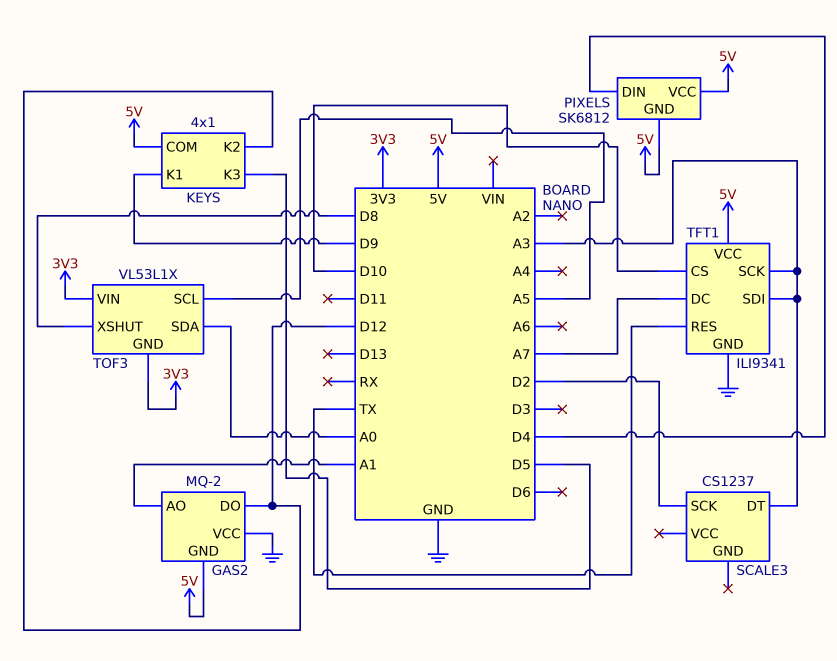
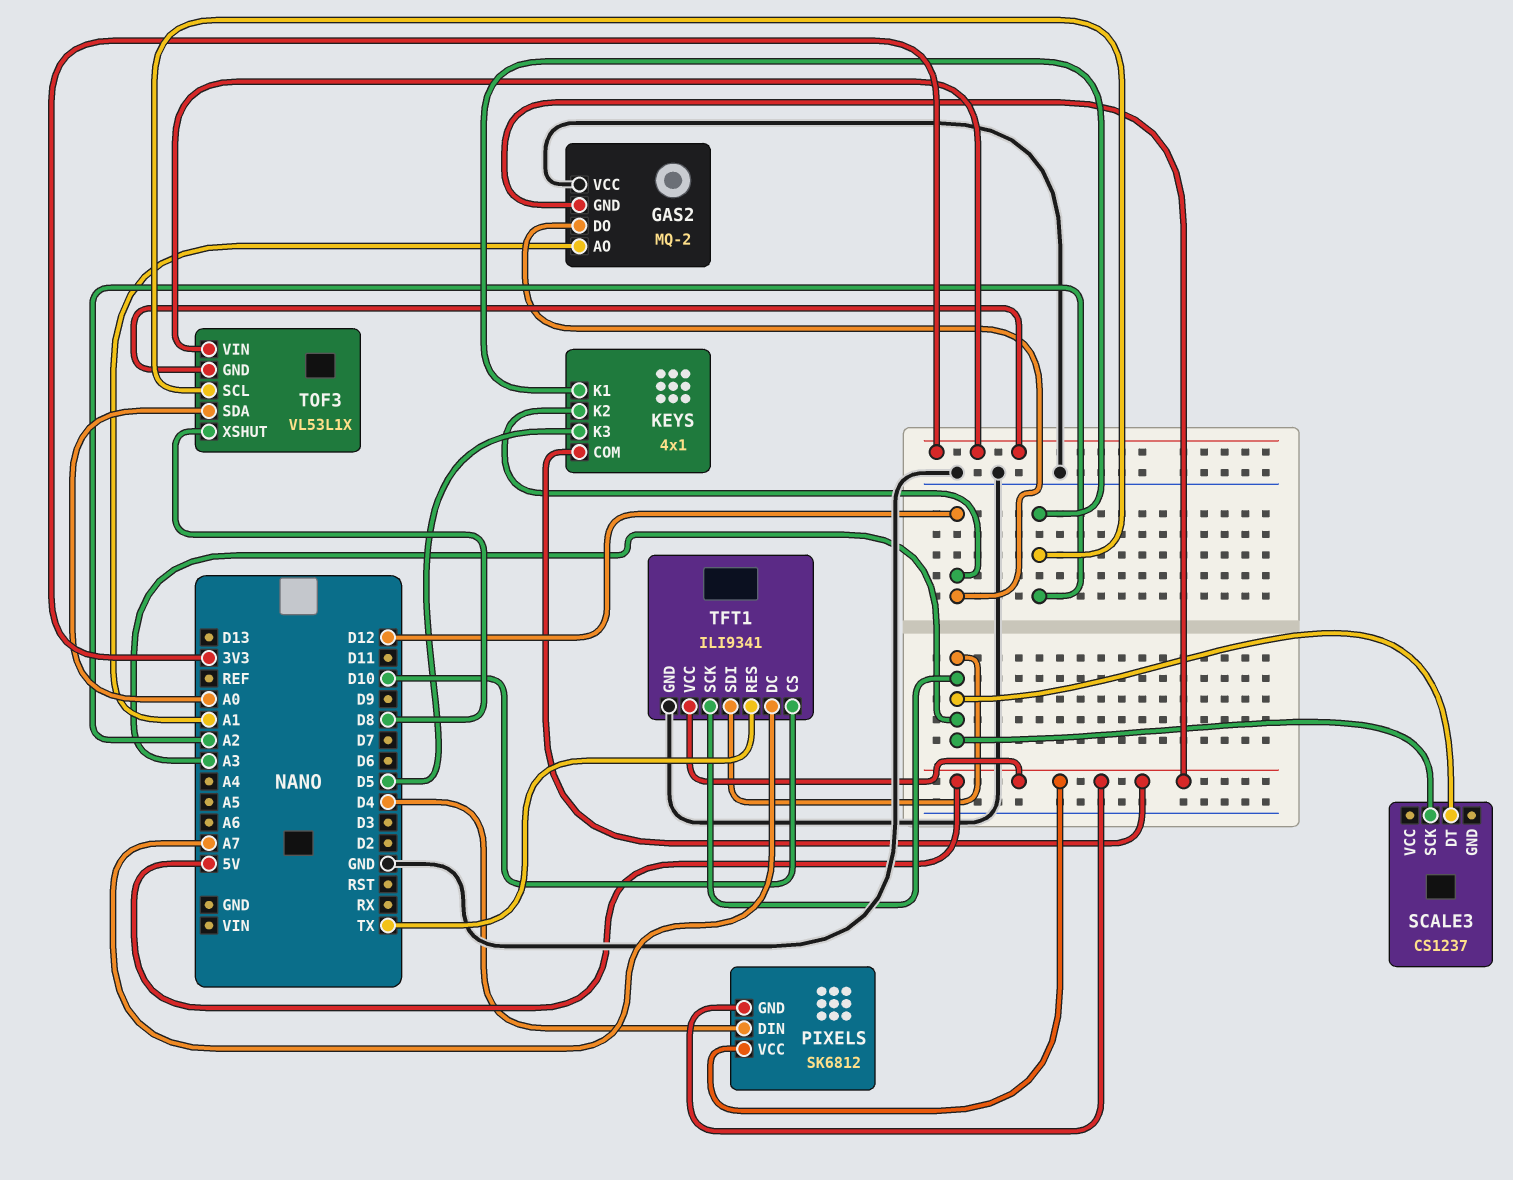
KEYS pin K1: D9 -> A2
SCALE3 pin SCK: D2 -> A3
TOF3 pin SCL: A5 -> A2

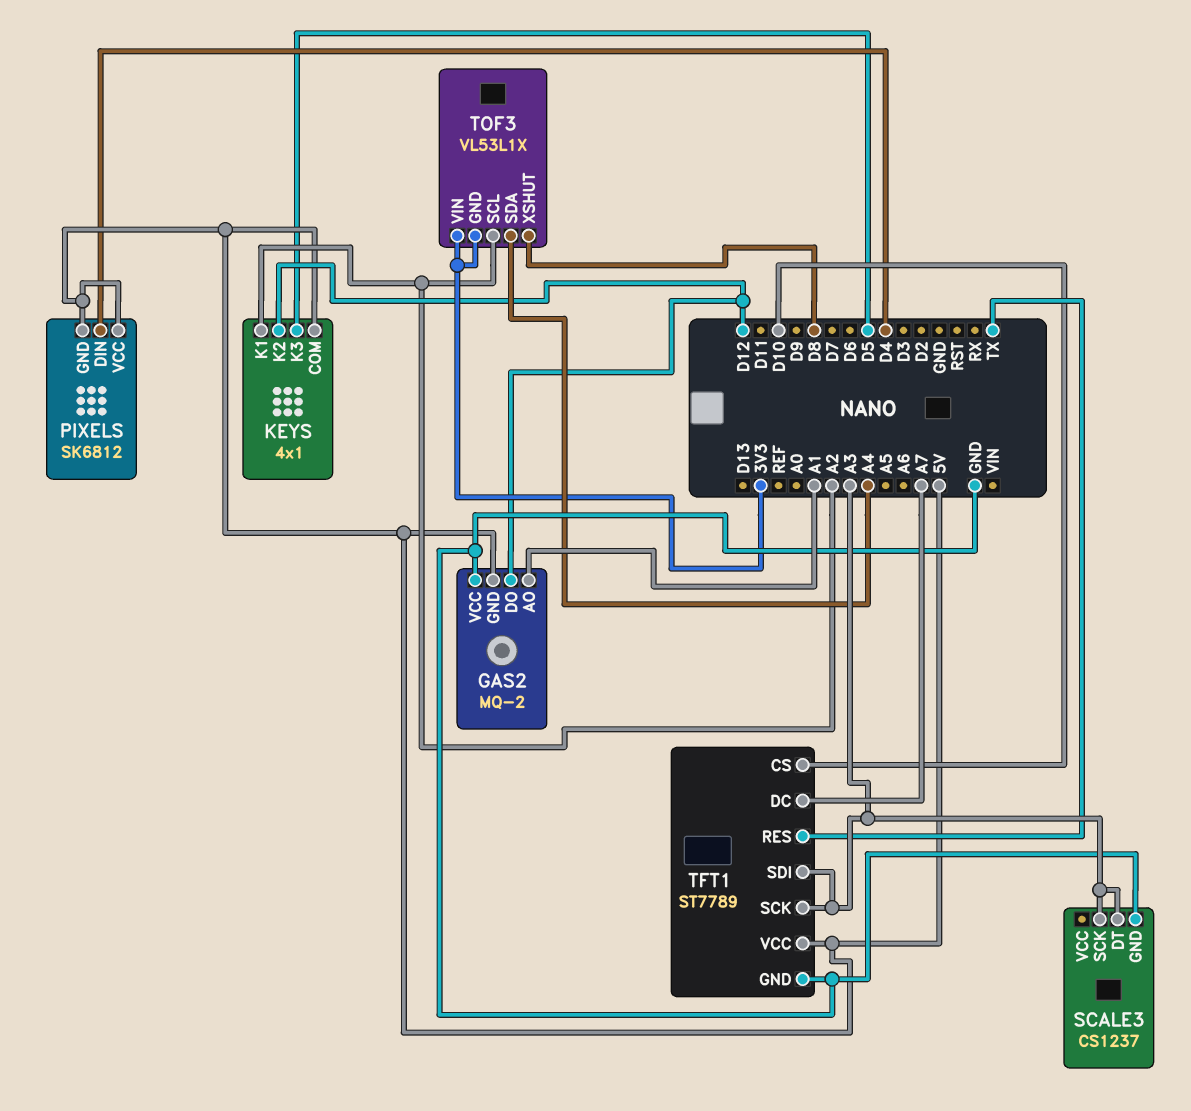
SCALE3 pin GND: none -> GND
TFT1: ILI9341 -> ST7789
TOF3 pin SDA: A0 -> A4

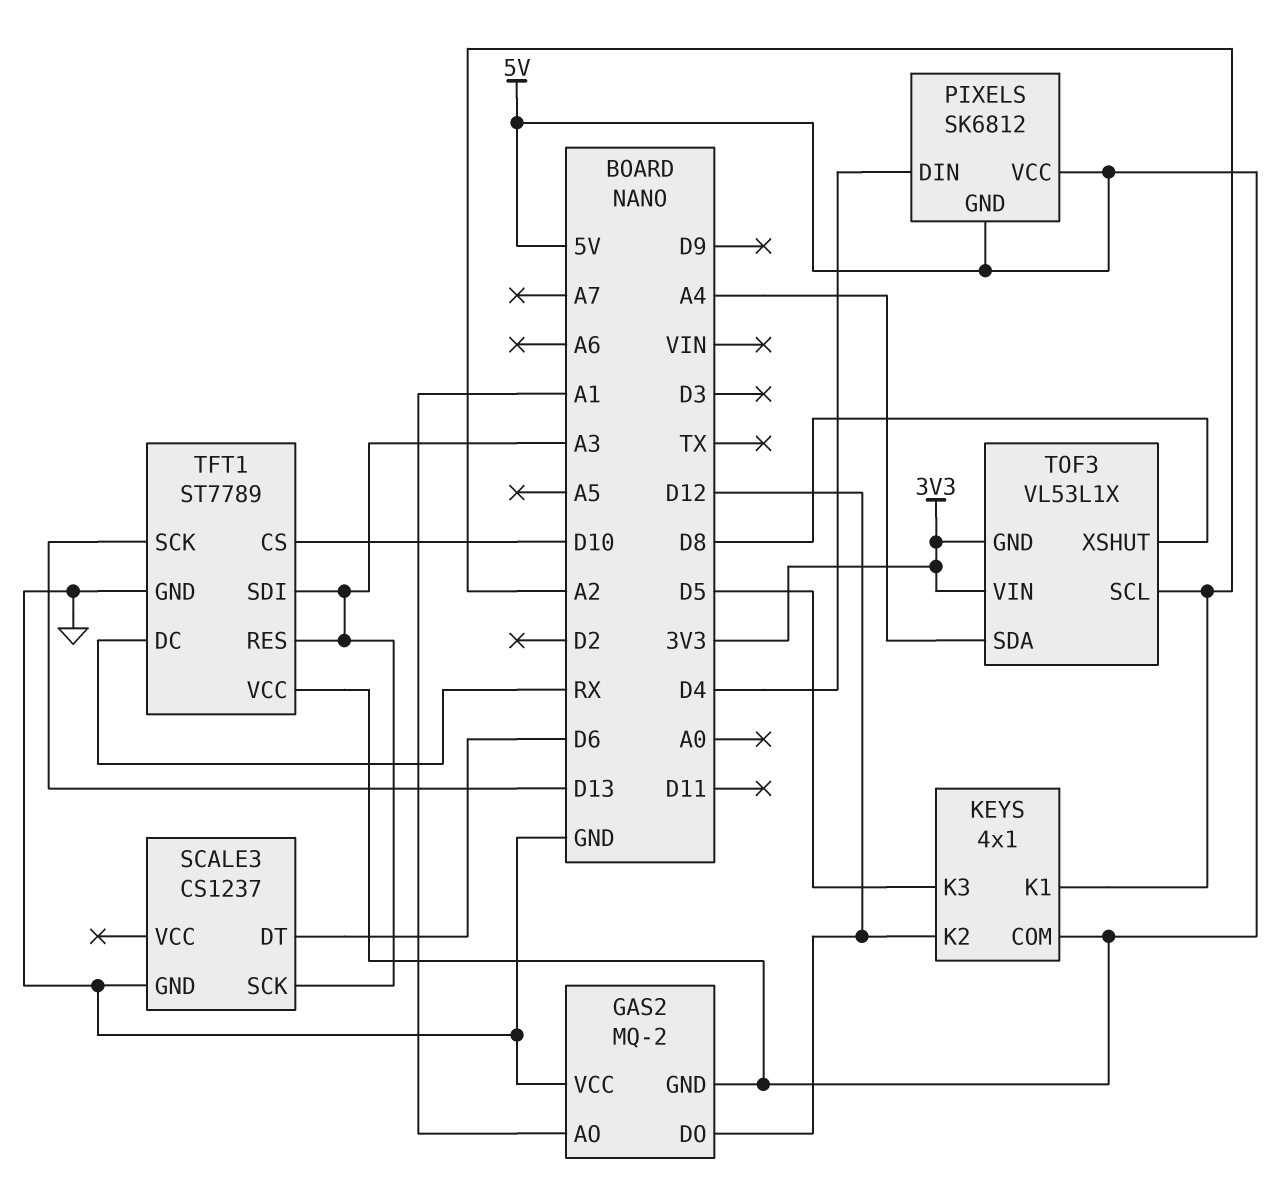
SCALE3 pin DT: A3 -> D6
TFT1 pin DC: A7 -> RX
TFT1 pin RES: TX -> A3
TFT1 pin SCK: A3 -> D13

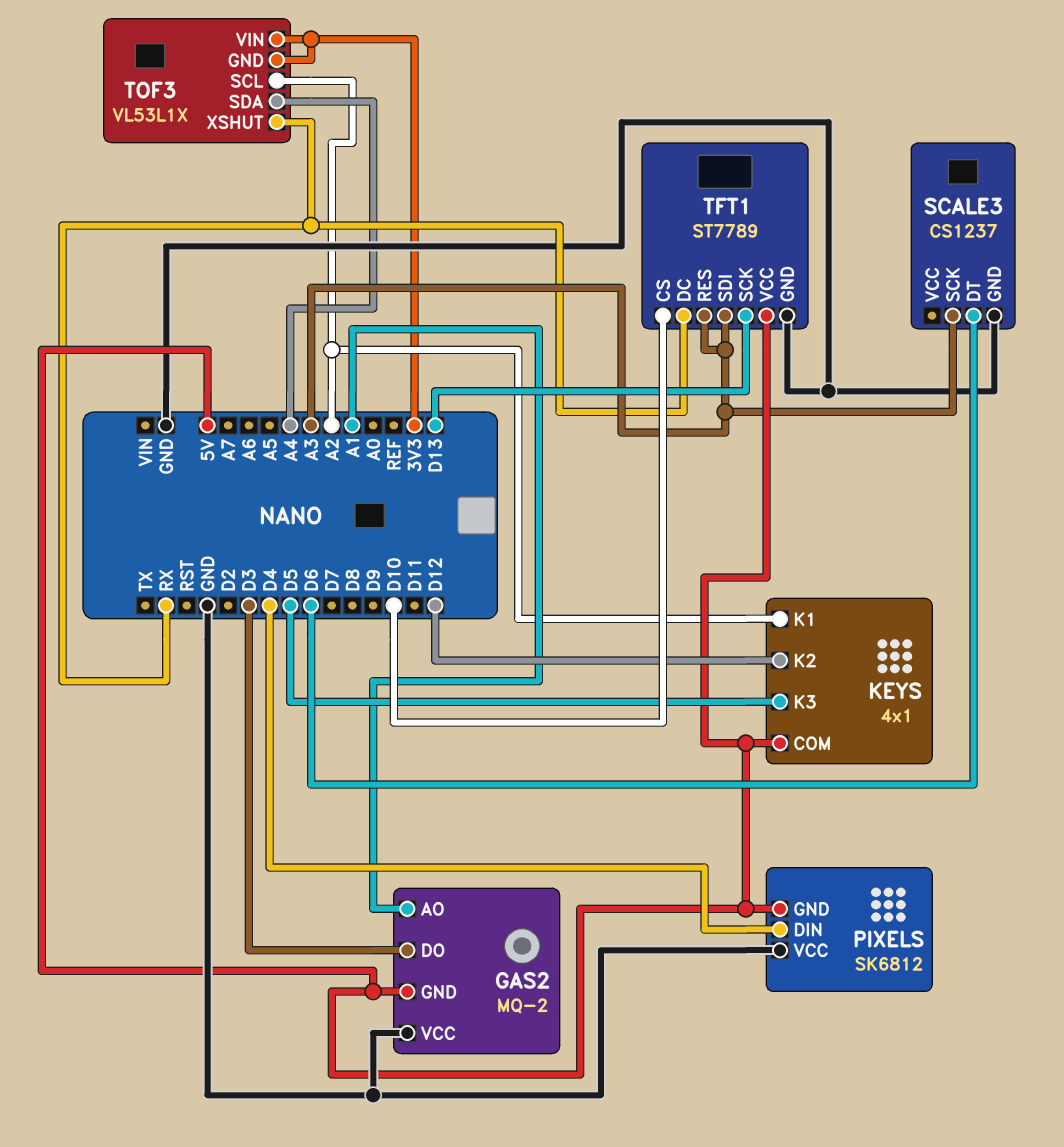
GAS2 pin DO: D12 -> D3
PIXELS pin VCC: 5V -> GND
TOF3 pin XSHUT: D8 -> RX

